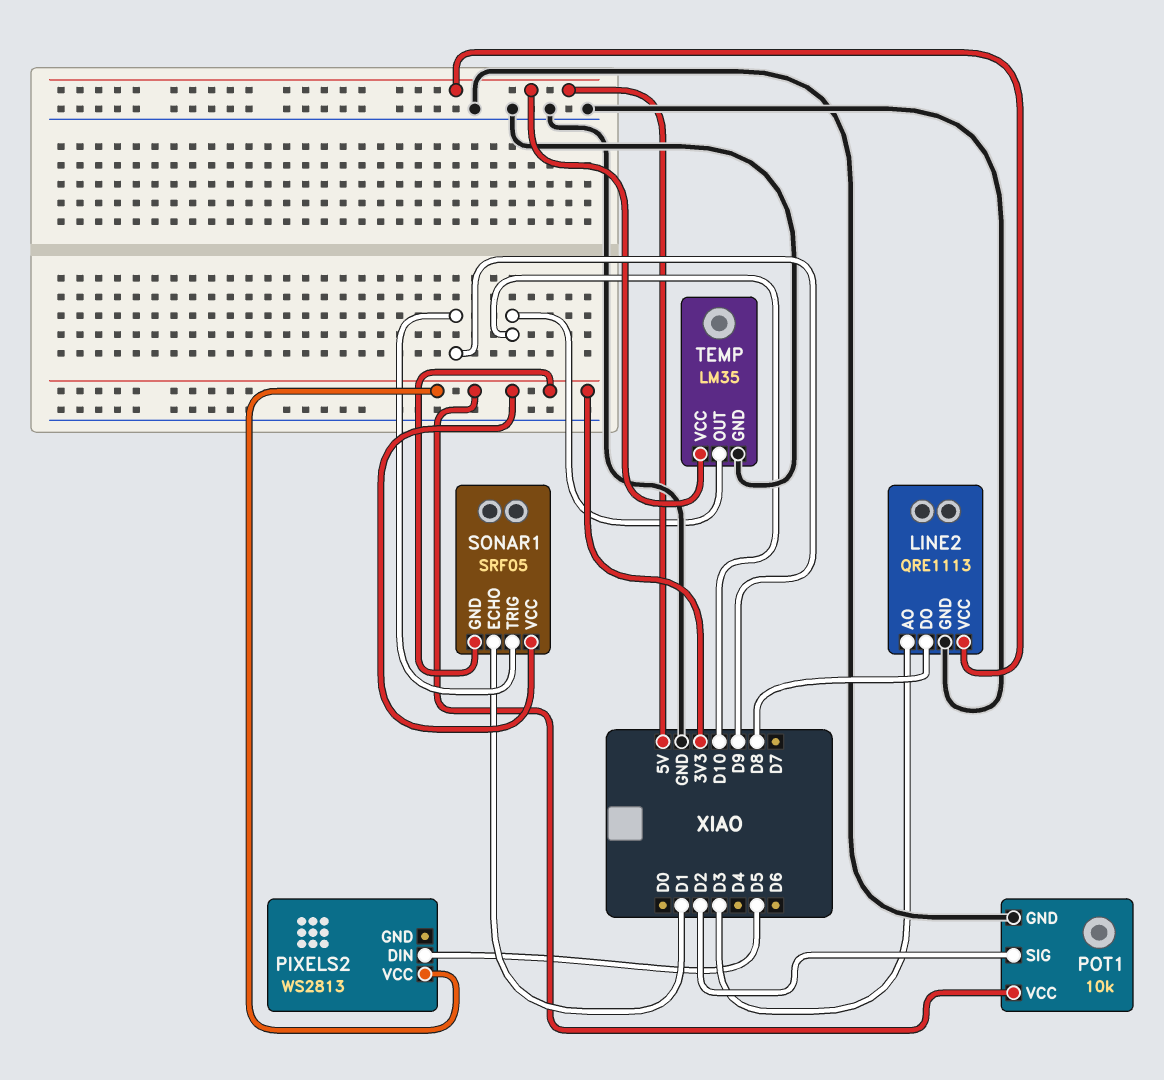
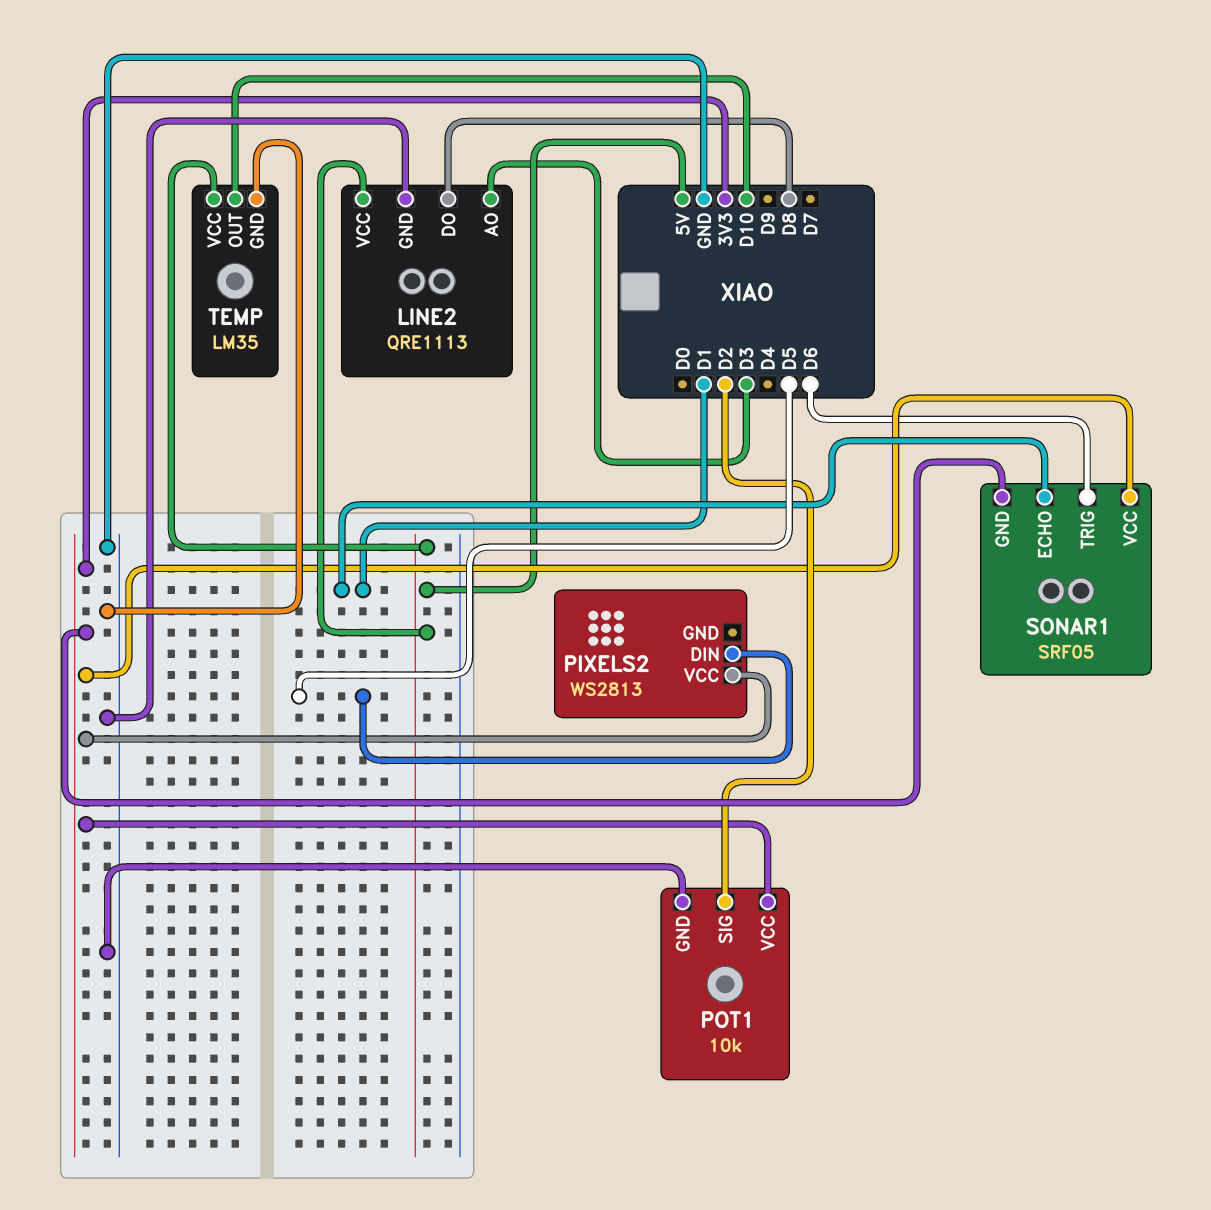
SONAR1 pin TRIG: D9 -> D6

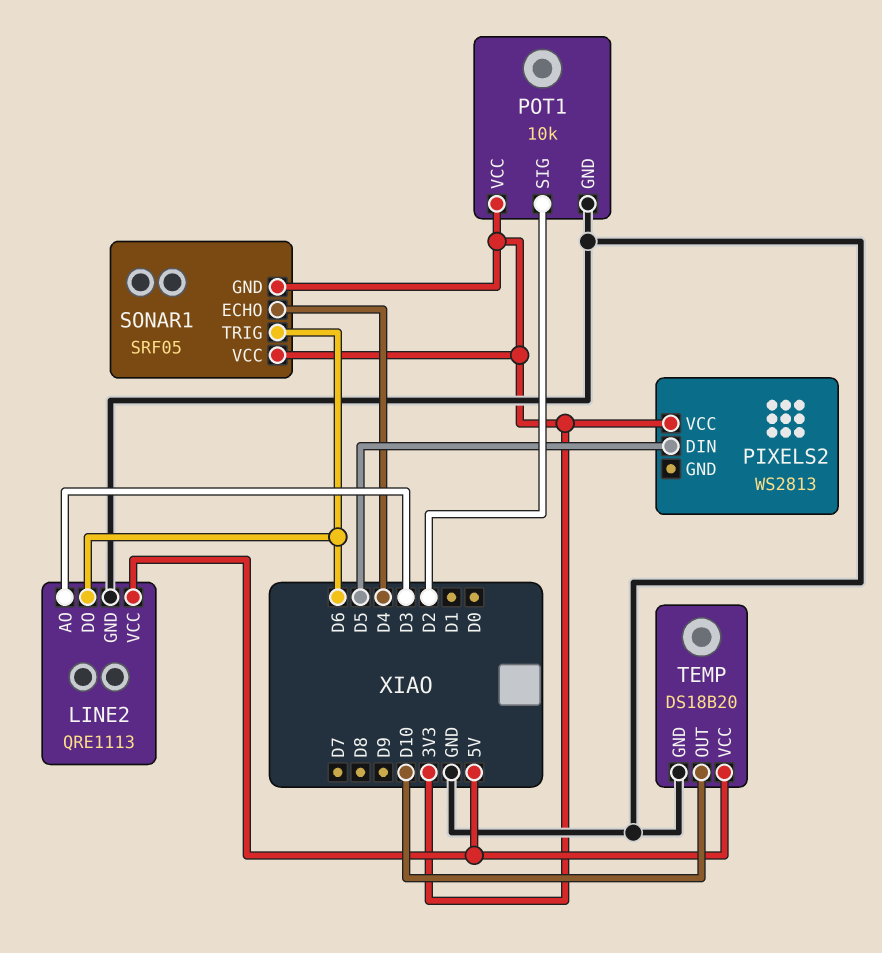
LINE2 pin DO: D8 -> D6
SONAR1 pin ECHO: D1 -> D4
TEMP: LM35 -> DS18B20

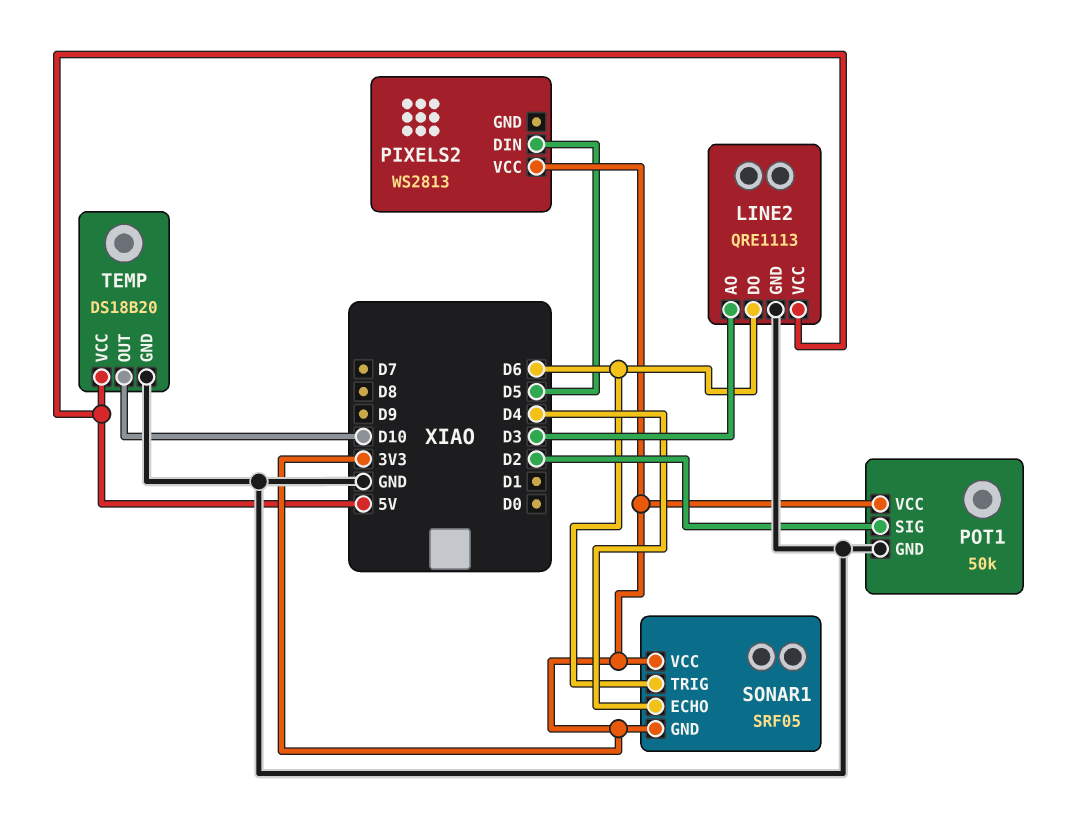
POT1: 10k -> 50k

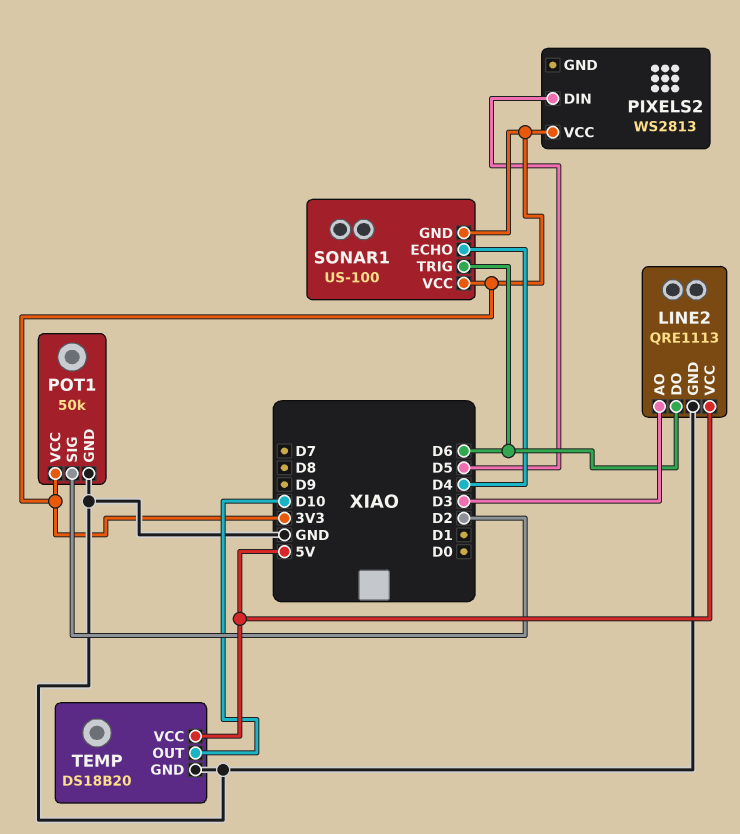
SONAR1: SRF05 -> US-100

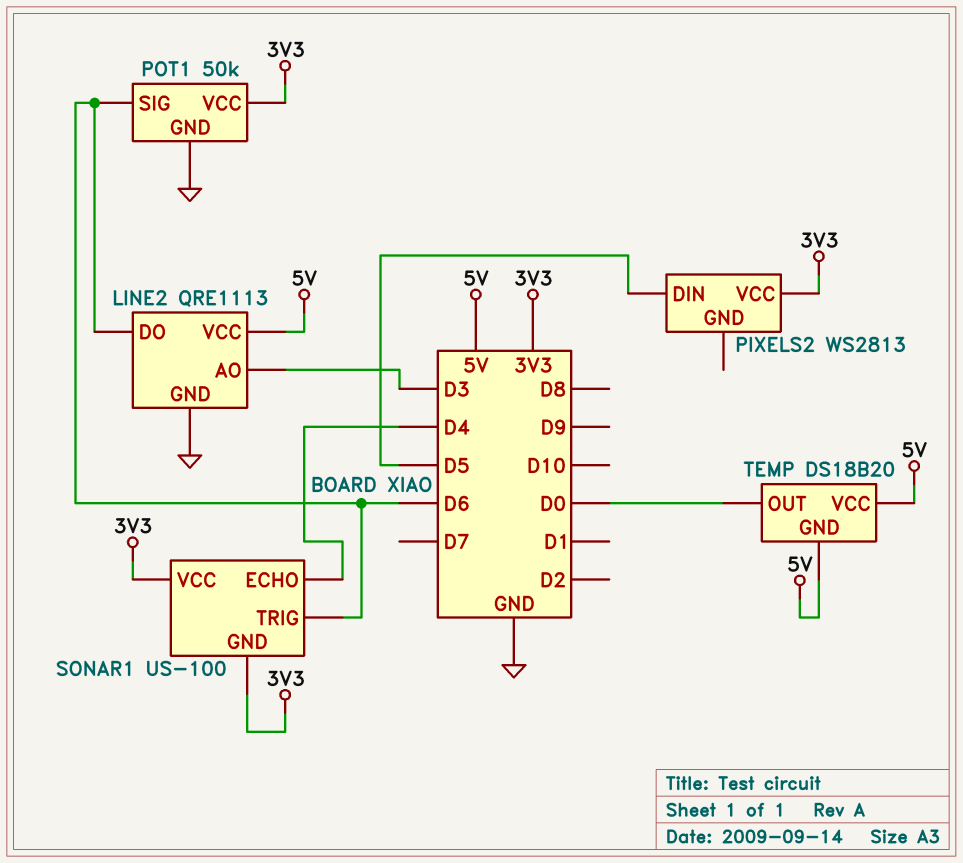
POT1 pin SIG: D2 -> D6
TEMP pin GND: GND -> 5V
TEMP pin OUT: D10 -> D0

